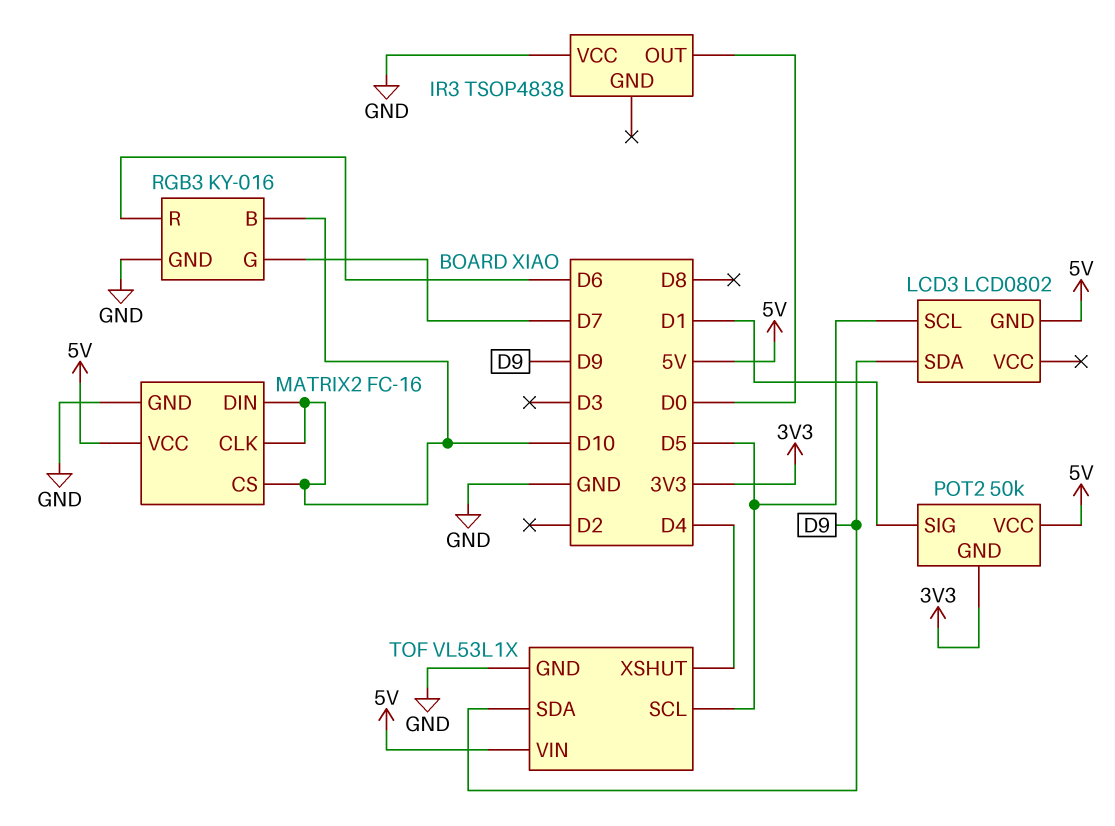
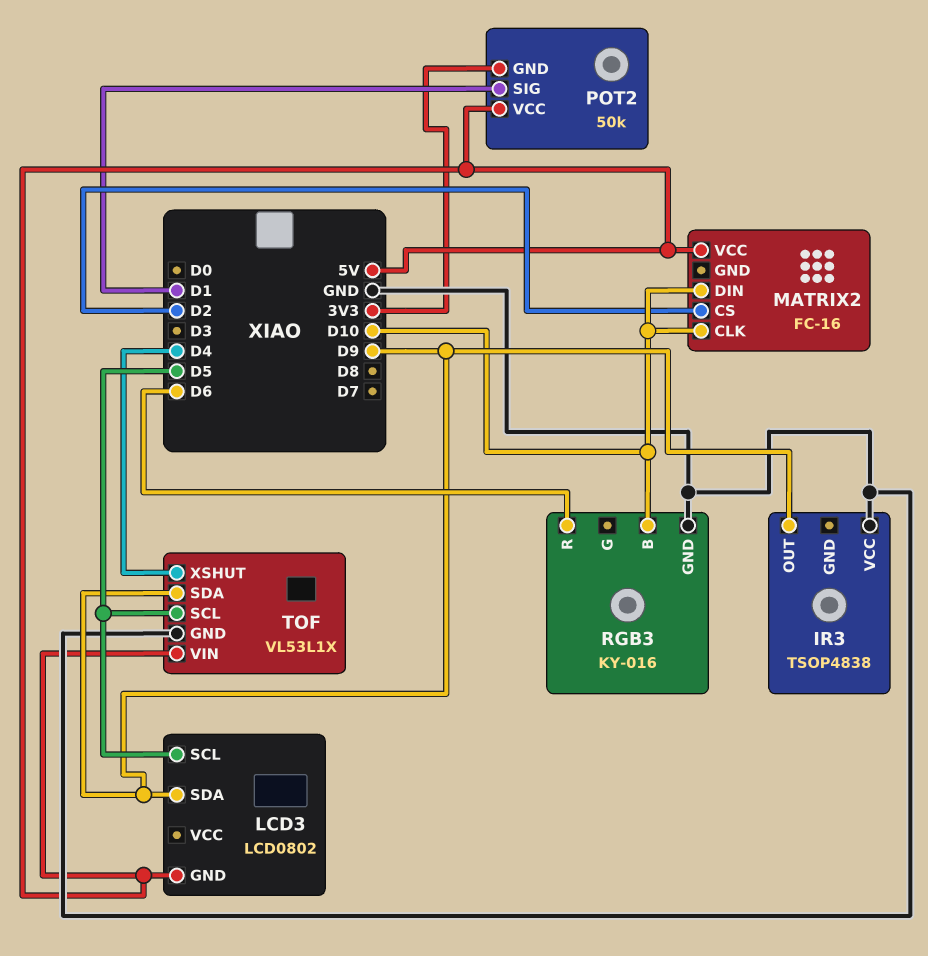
IR3 pin OUT: D0 -> D9
MATRIX2 pin CS: D10 -> D2
MATRIX2 pin GND: GND -> none
RGB3 pin G: D7 -> none

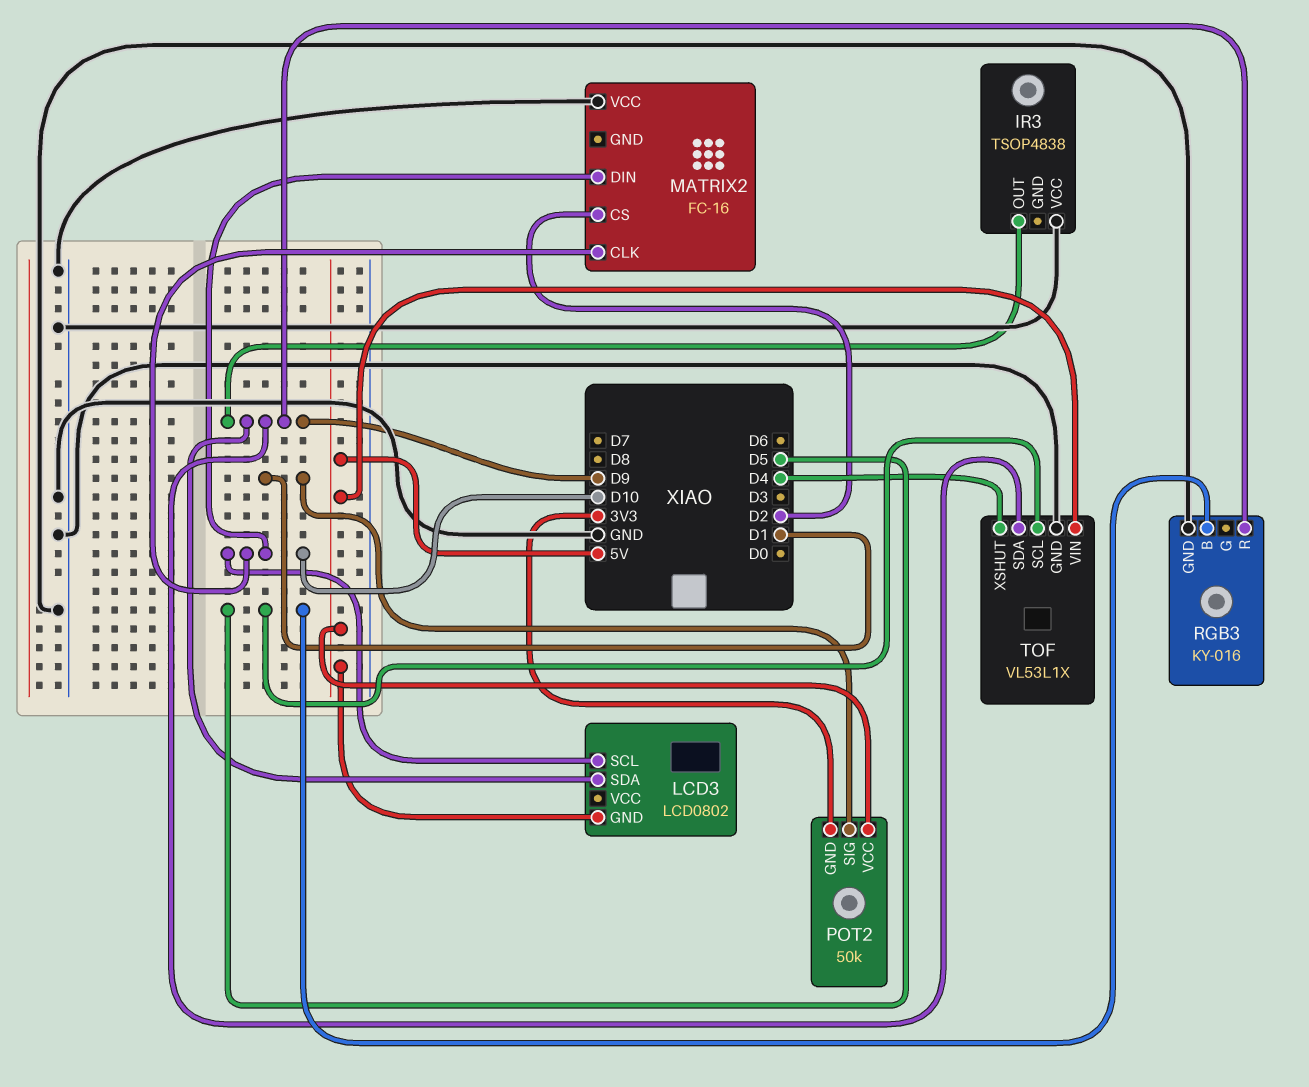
LCD3 pin SCL: D5 -> D10
MATRIX2 pin VCC: 5V -> GND
RGB3 pin B: D10 -> D5
RGB3 pin R: D6 -> D9

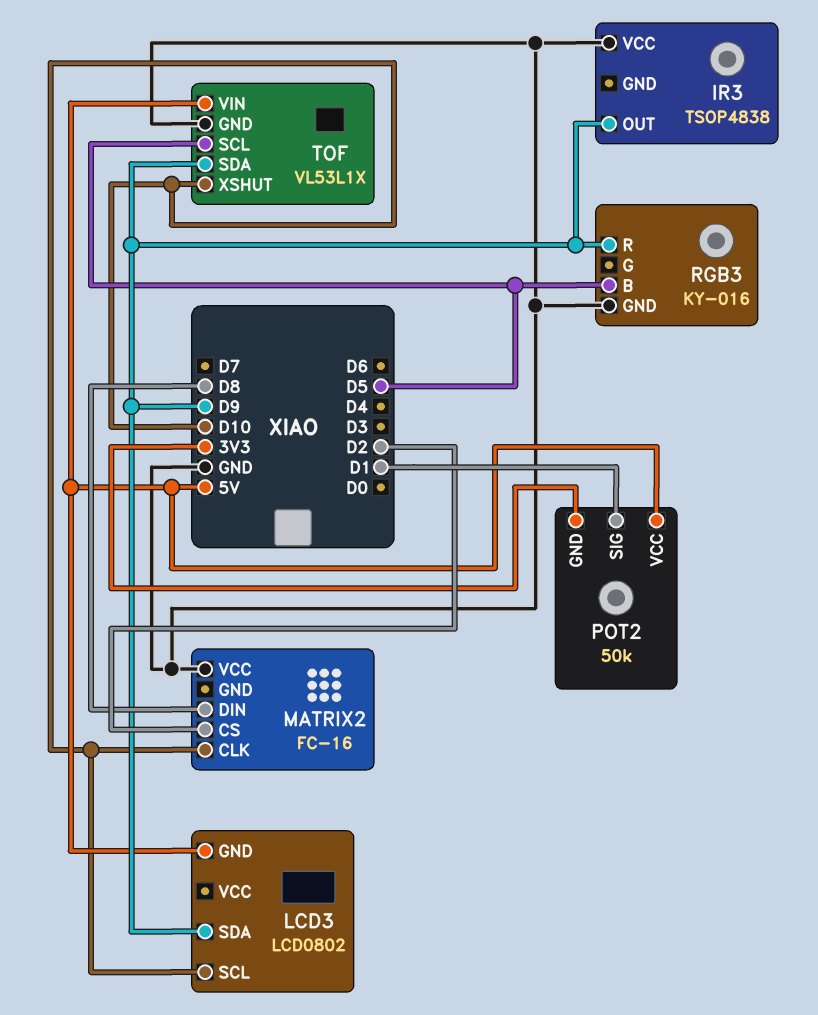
MATRIX2 pin DIN: D10 -> D8
TOF pin XSHUT: D4 -> D10

